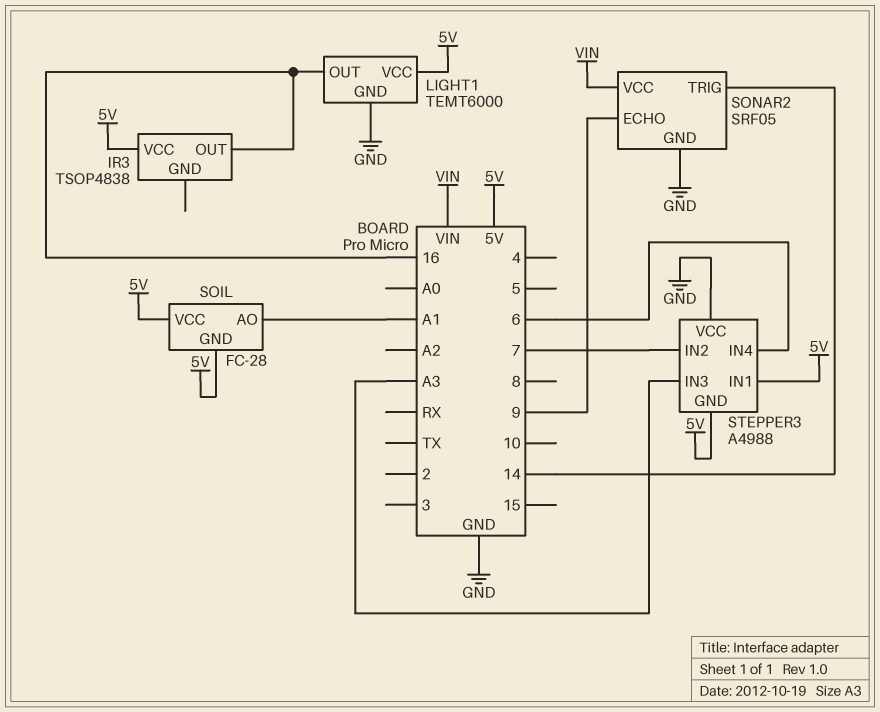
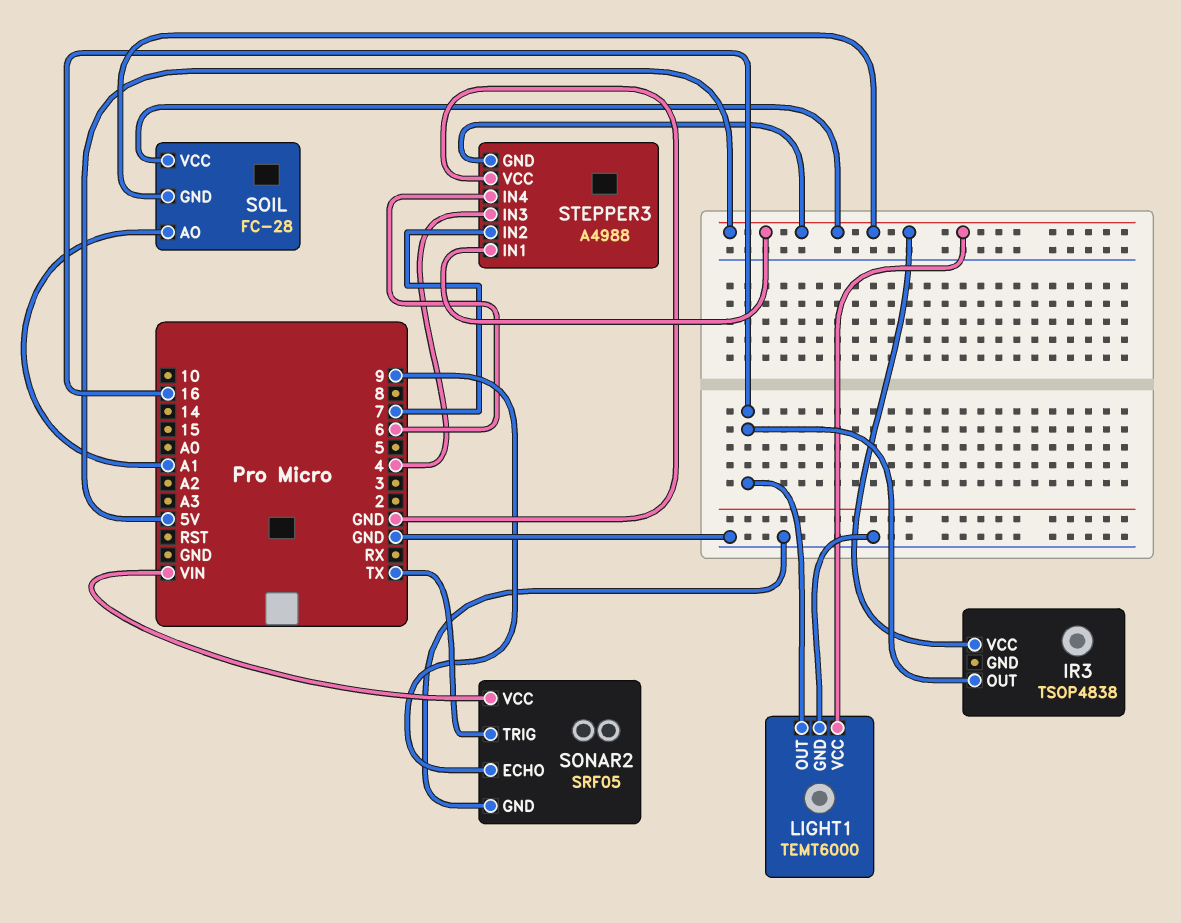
SONAR2 pin TRIG: 14 -> TX
STEPPER3 pin IN3: A3 -> 4

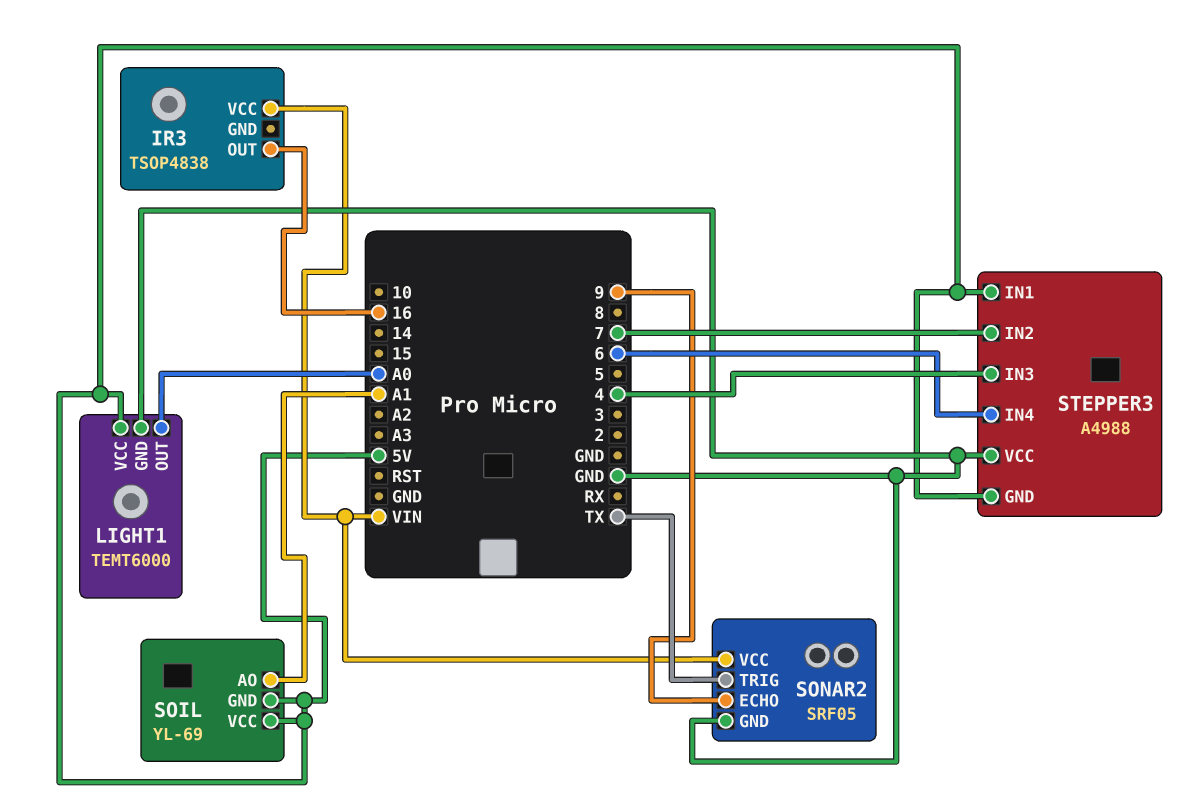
IR3 pin VCC: 5V -> VIN
LIGHT1 pin OUT: 16 -> A0
SOIL: FC-28 -> YL-69

